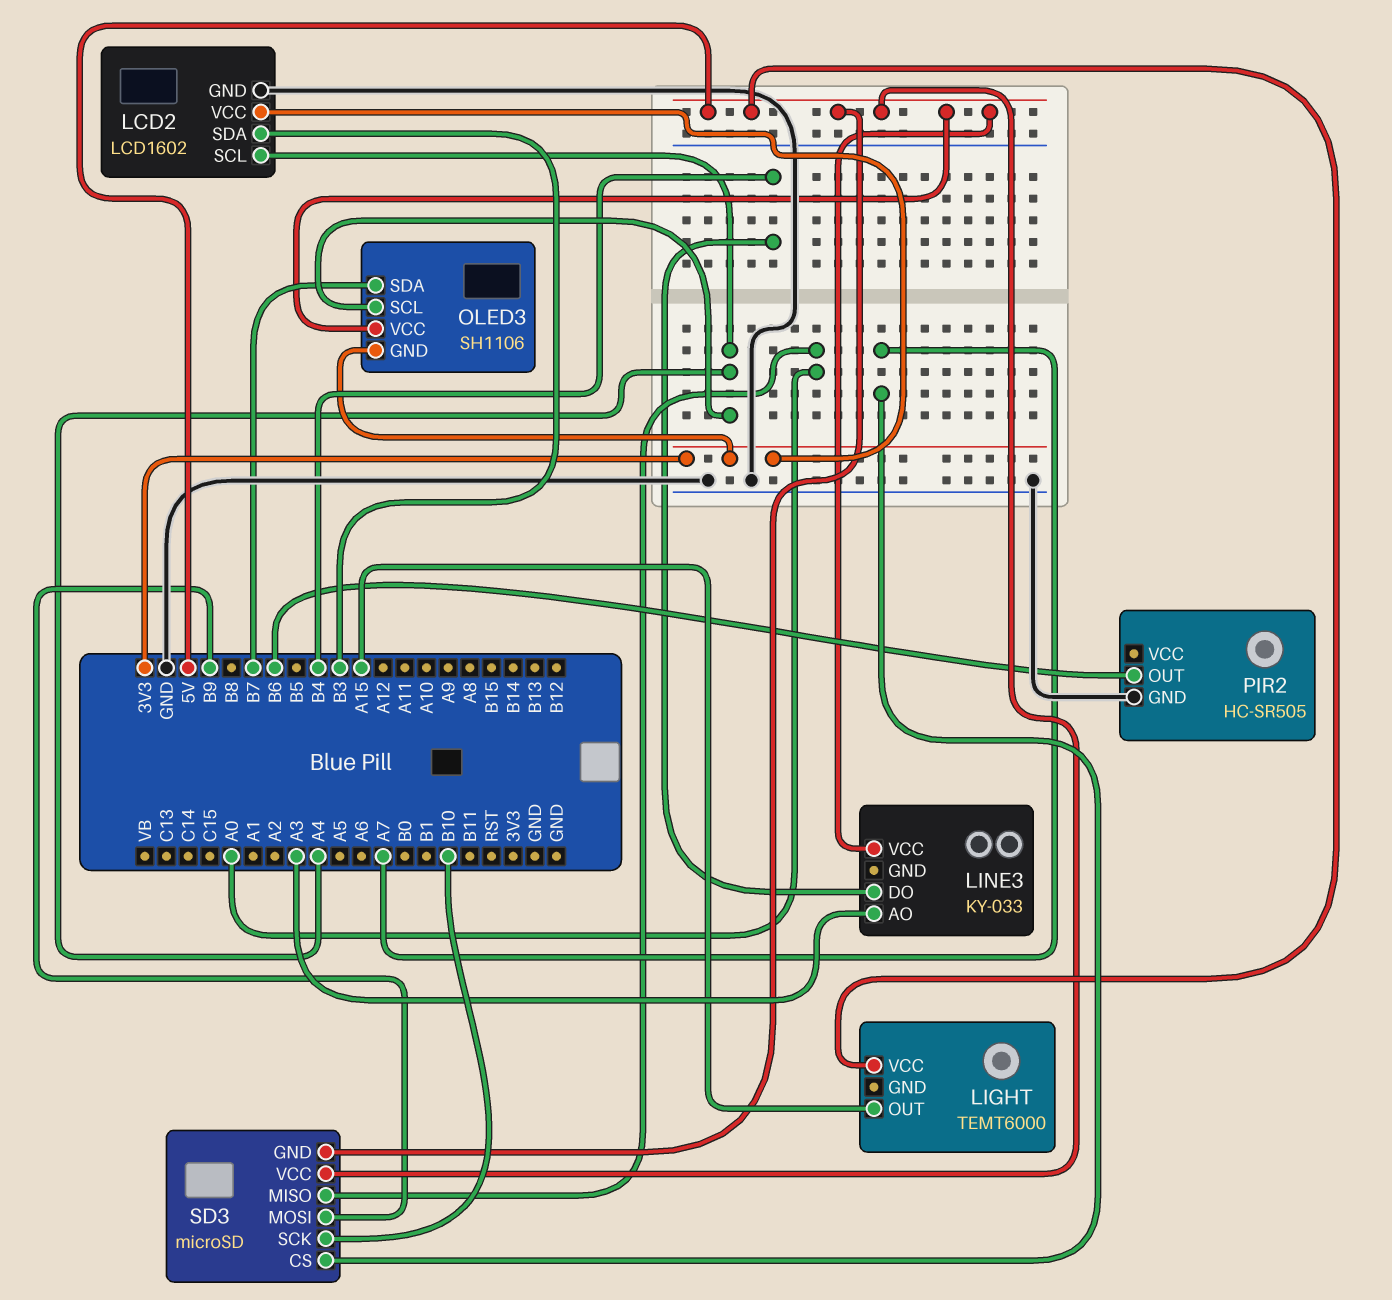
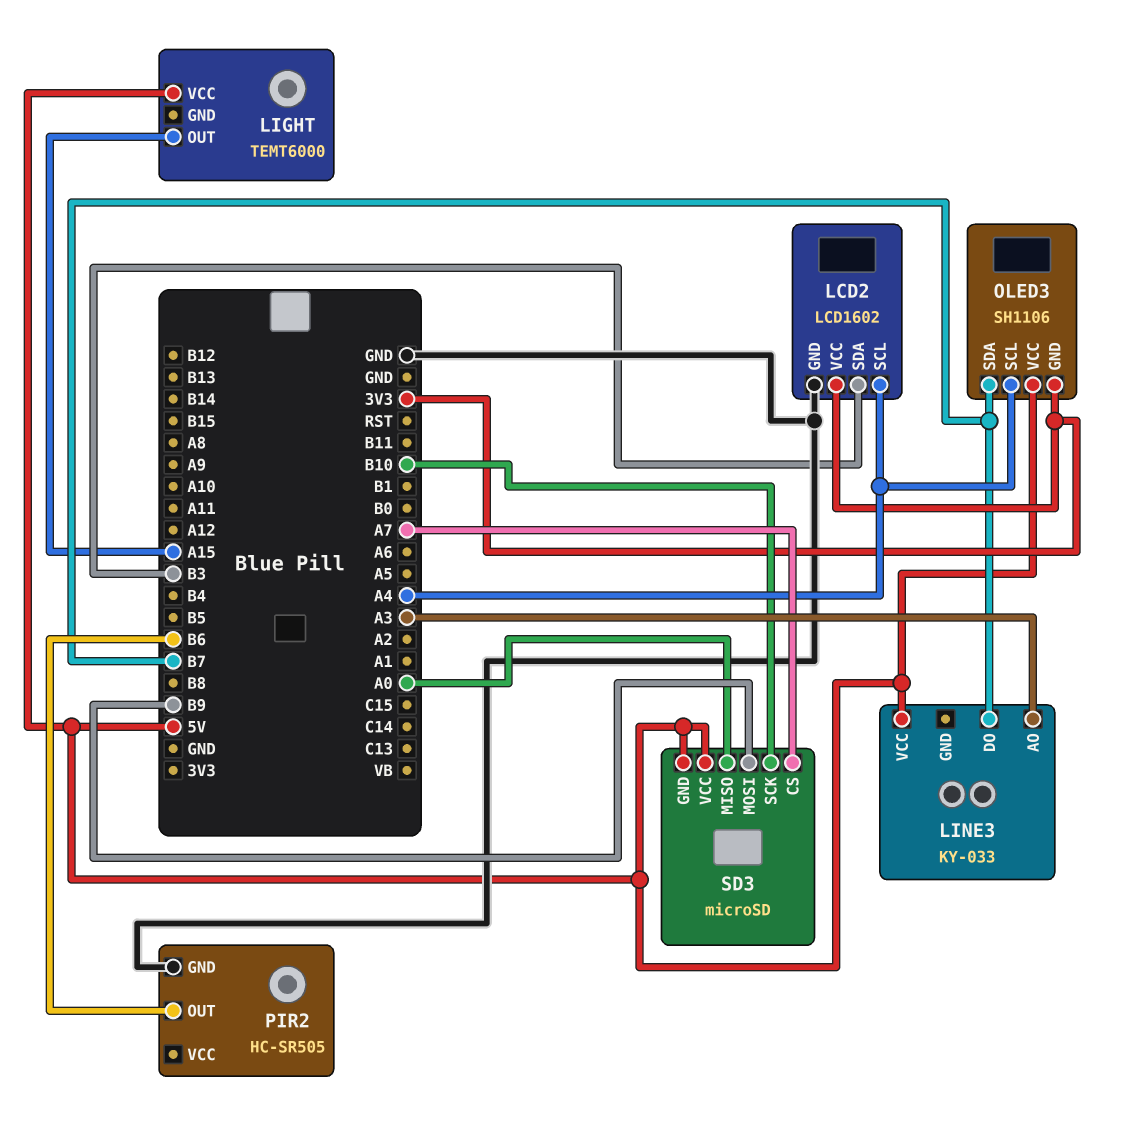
LINE3 pin DO: B4 -> B7

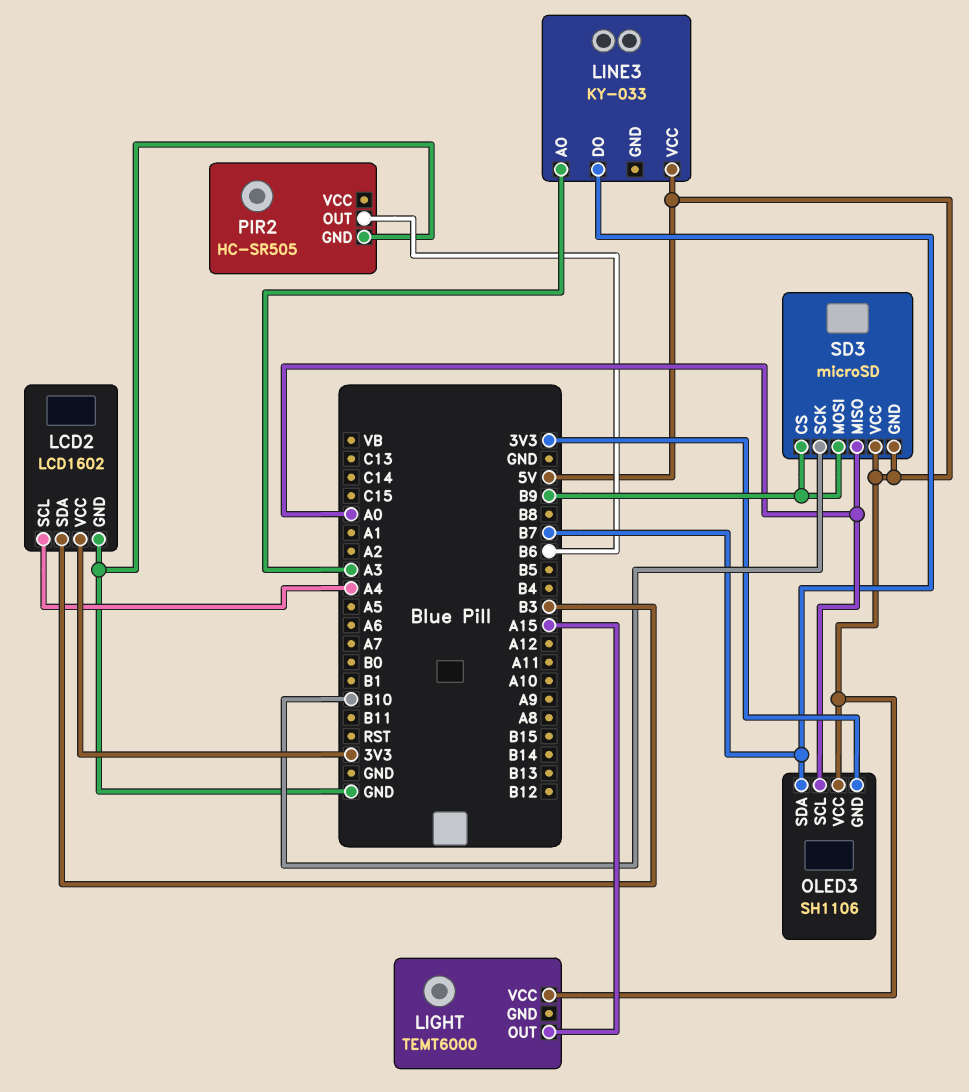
OLED3 pin SCL: A4 -> A0
SD3 pin CS: A7 -> B9

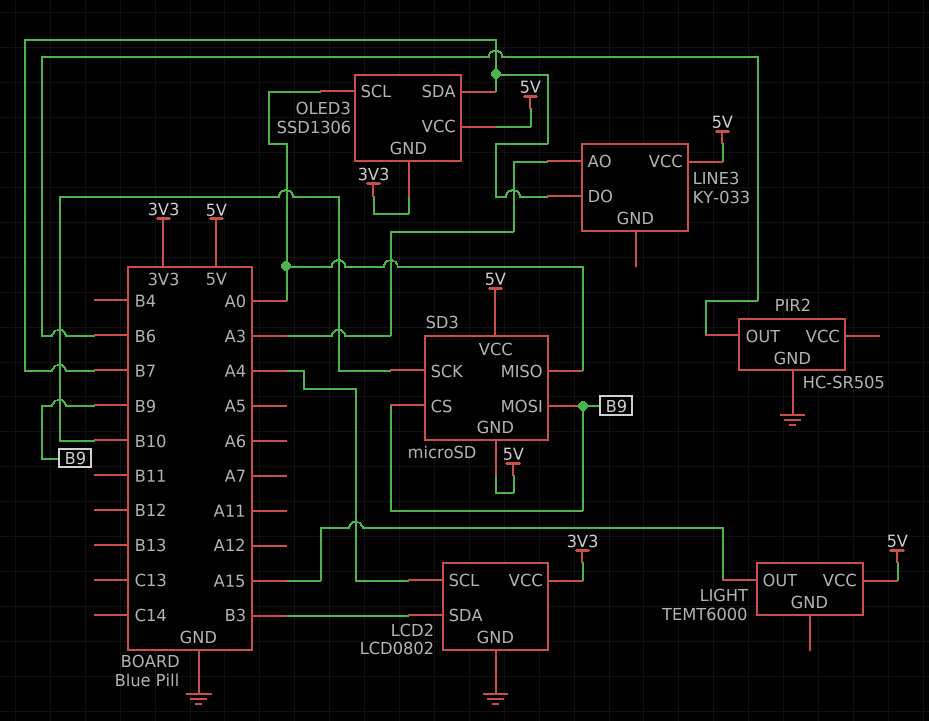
LCD2: LCD1602 -> LCD0802
OLED3: SH1106 -> SSD1306

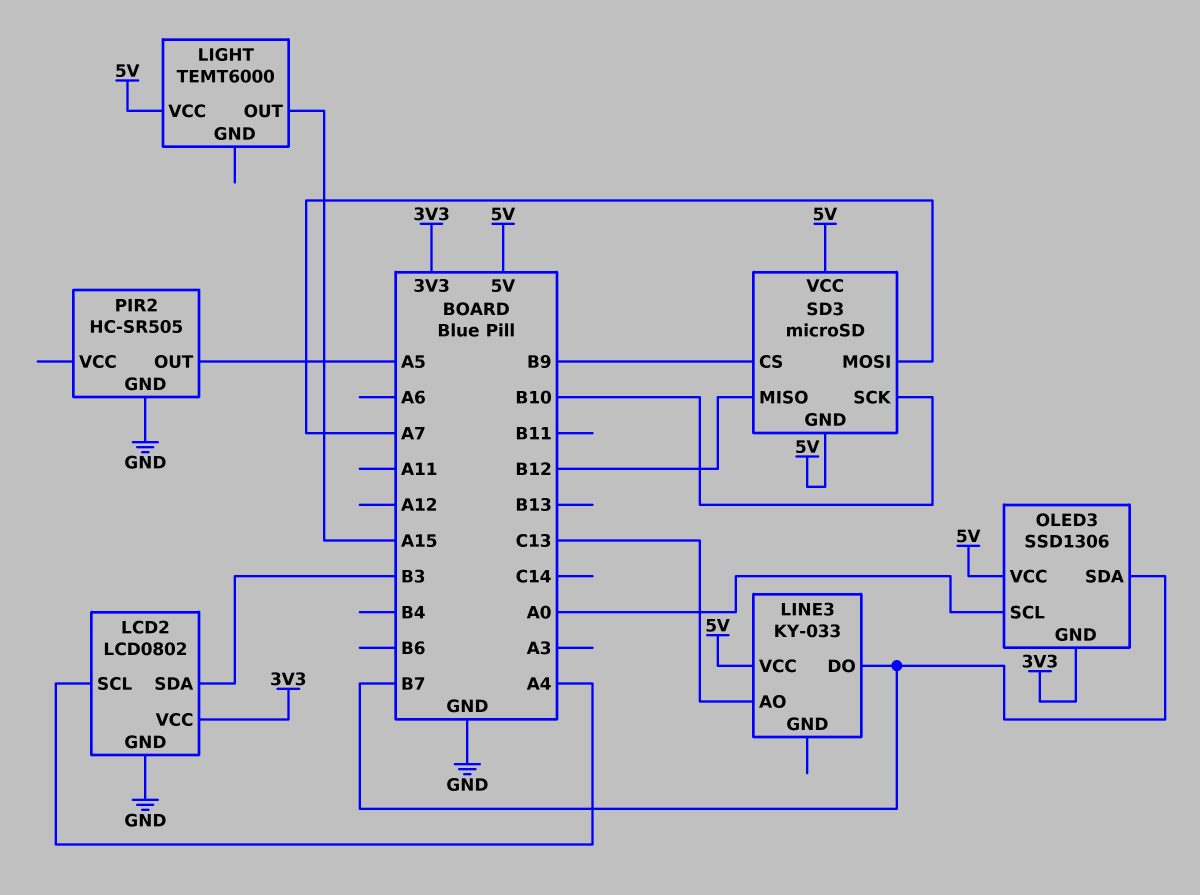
LINE3 pin AO: A3 -> C13
PIR2 pin OUT: B6 -> A5
SD3 pin MISO: A0 -> B12
SD3 pin MOSI: B9 -> A7

